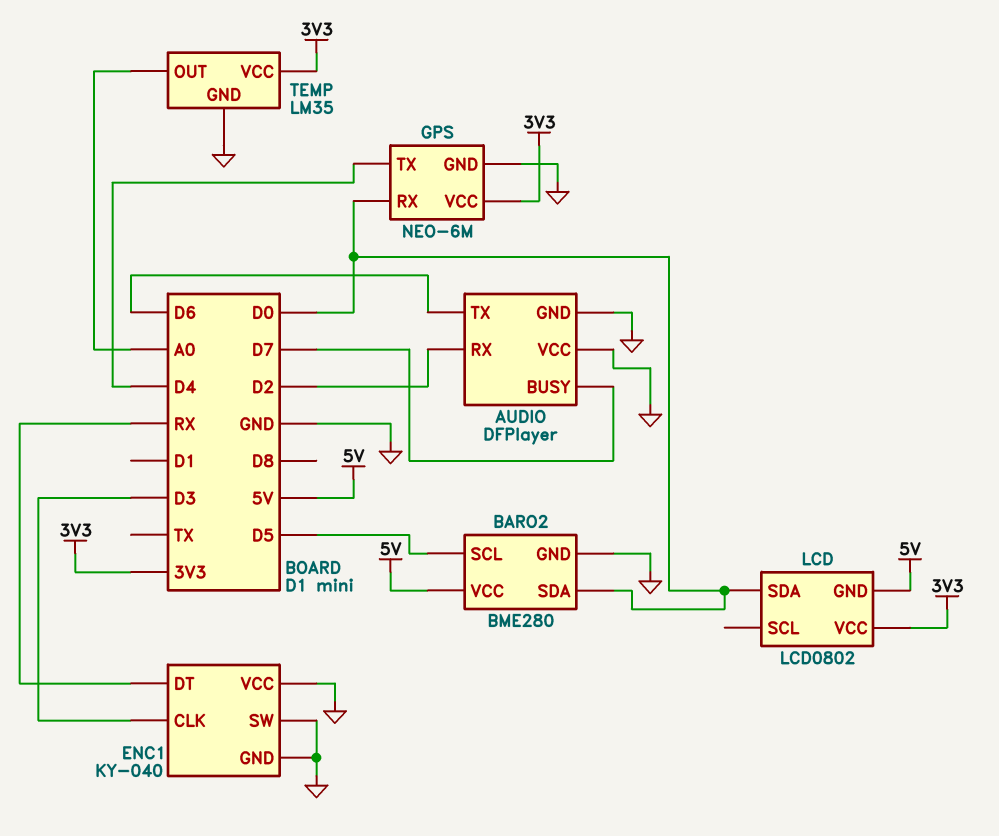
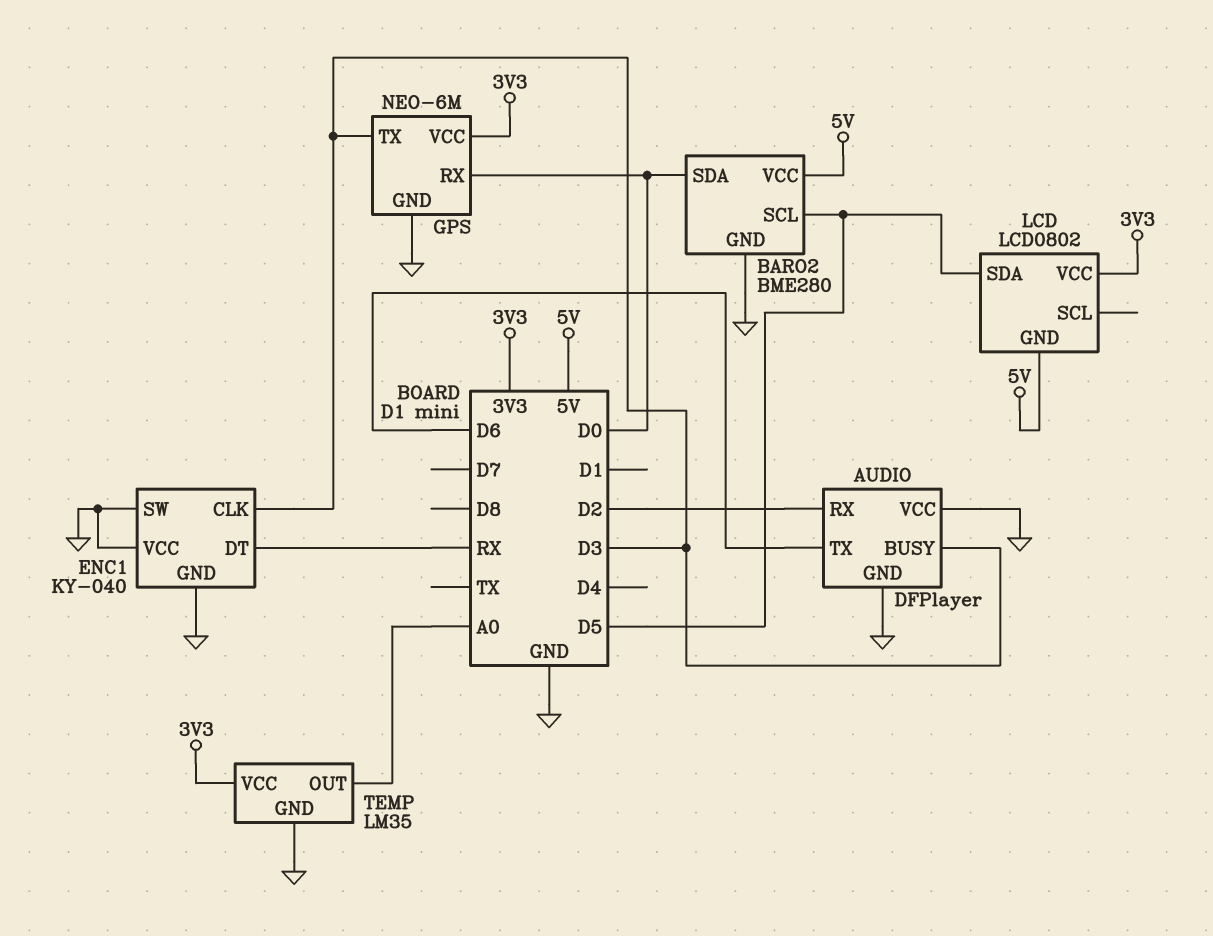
AUDIO pin BUSY: D7 -> D3
GPS pin TX: D4 -> D3
LCD pin SDA: D0 -> D5

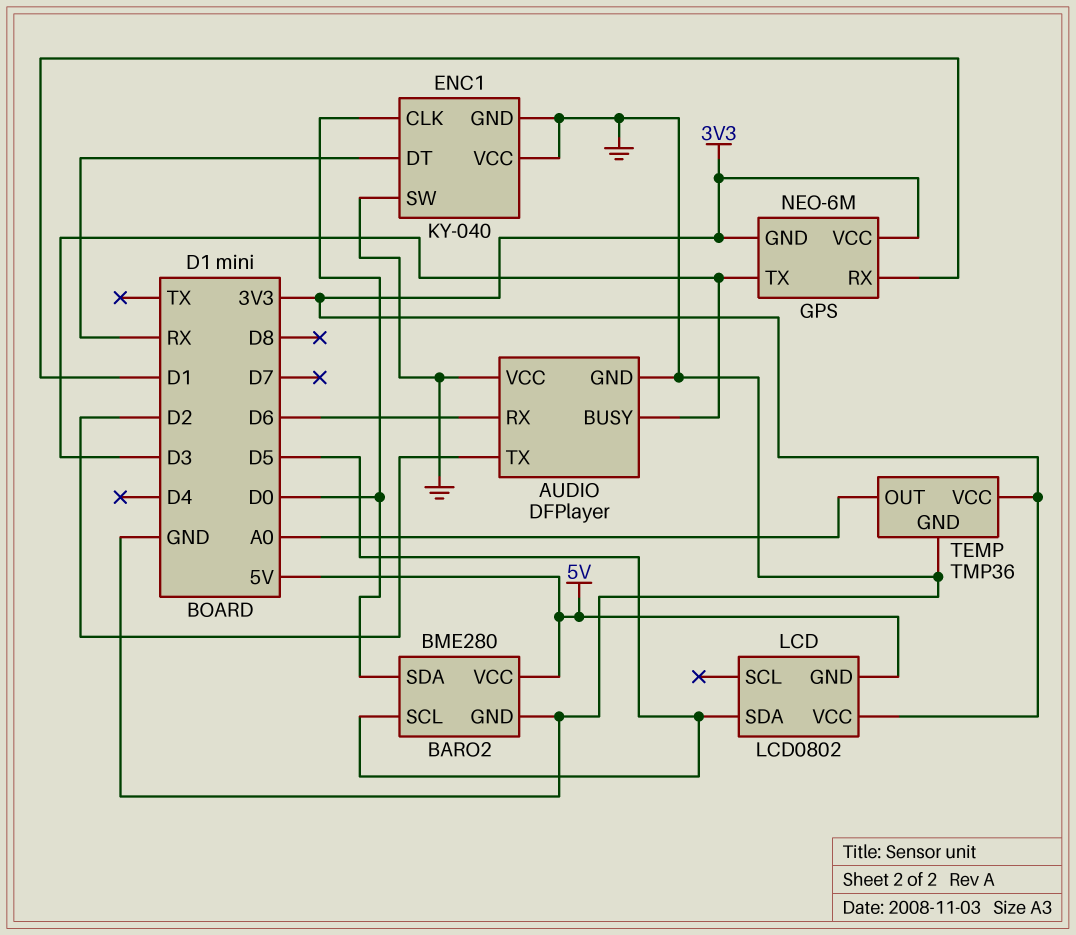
AUDIO pin RX: D2 -> D6
AUDIO pin TX: D6 -> D2
ENC1 pin CLK: D3 -> D0
GPS pin GND: GND -> 3V3
GPS pin RX: D0 -> D1
TEMP: LM35 -> TMP36

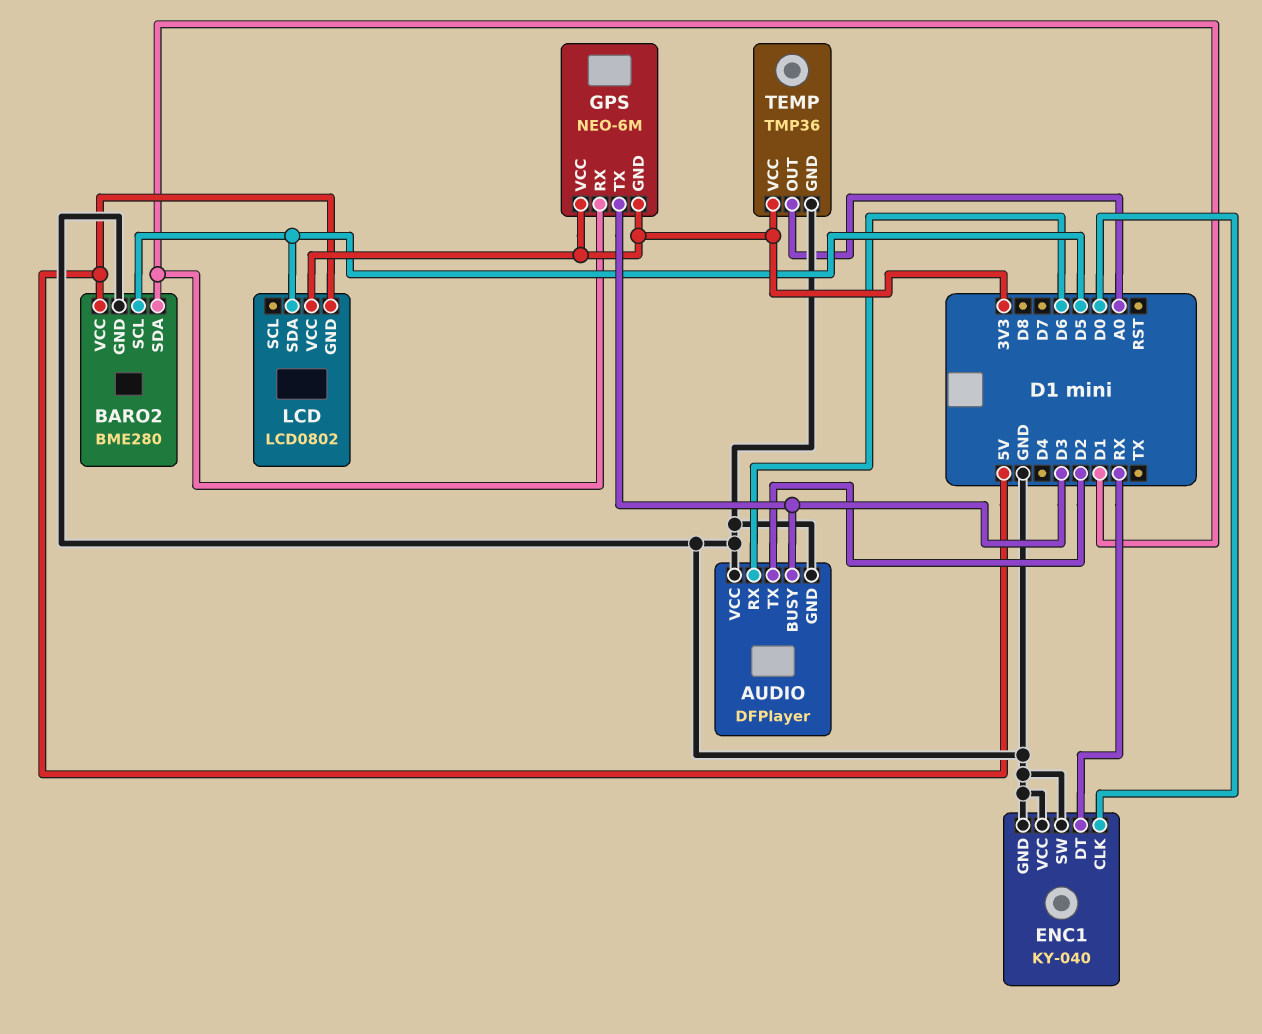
BARO2 pin SDA: D0 -> D1

